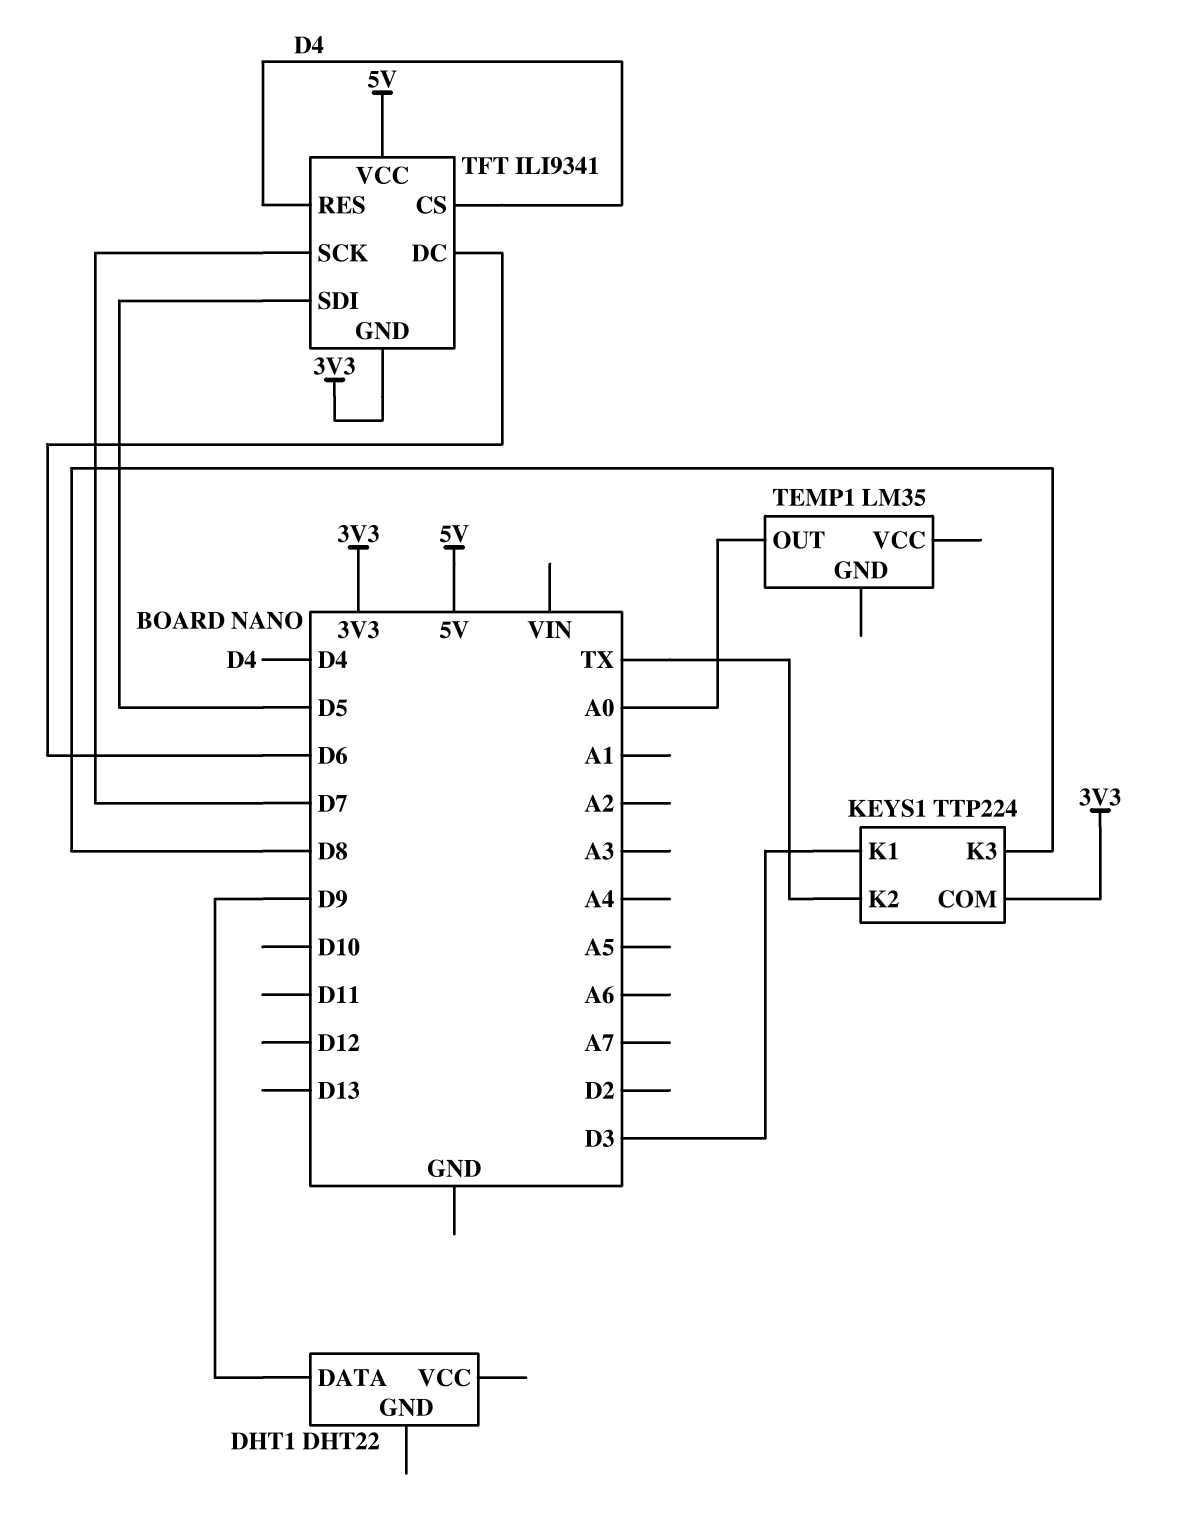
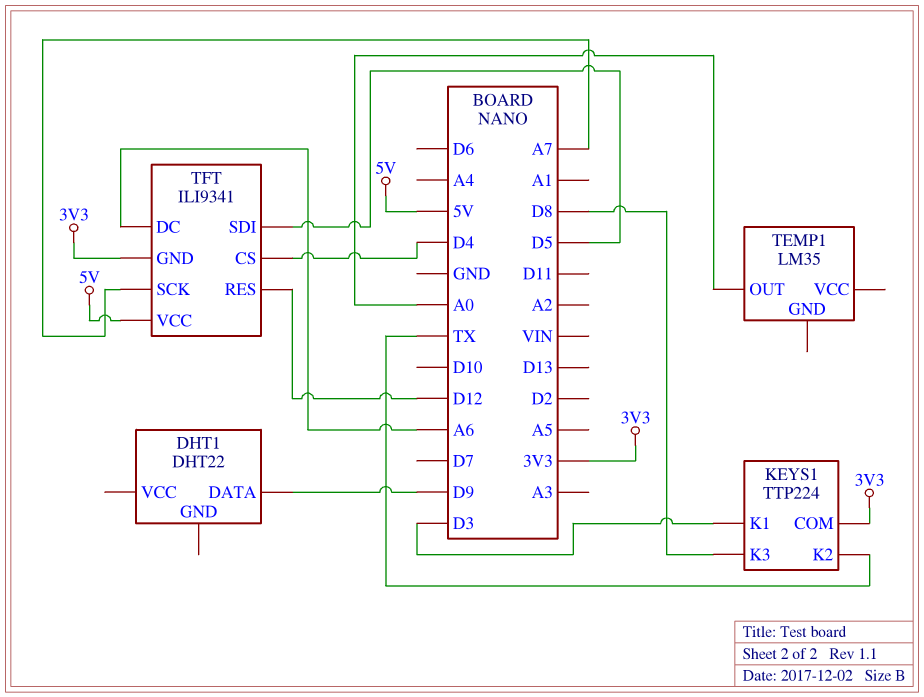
TFT pin DC: D6 -> A6
TFT pin RES: D4 -> D12
TFT pin SCK: D7 -> A7

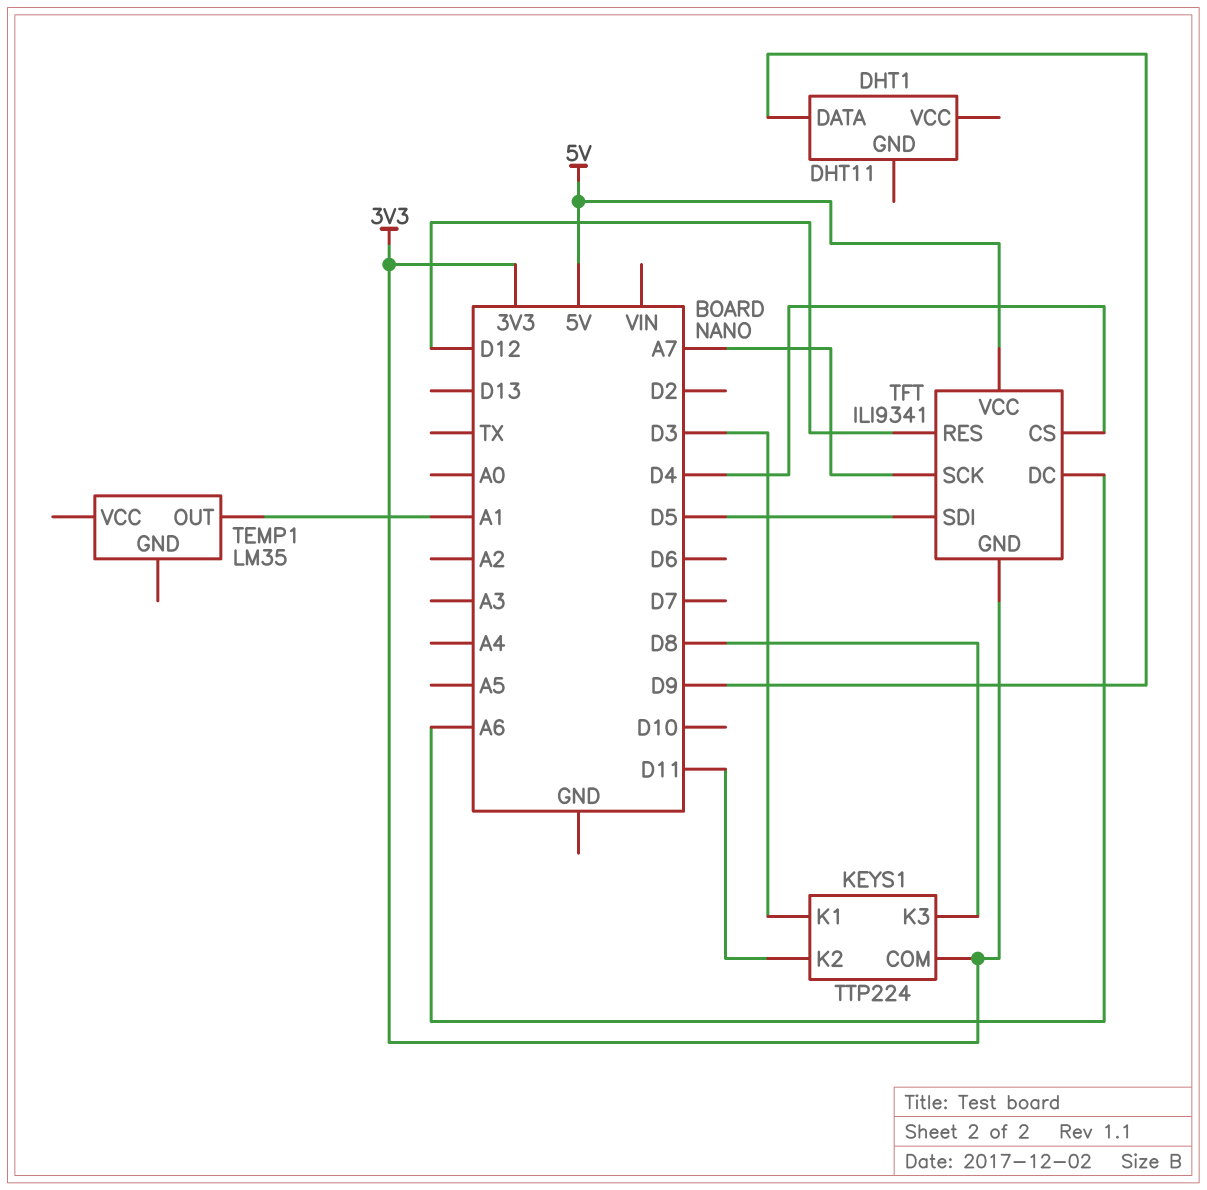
DHT1: DHT22 -> DHT11
KEYS1 pin K2: TX -> D11
TEMP1 pin OUT: A0 -> A1

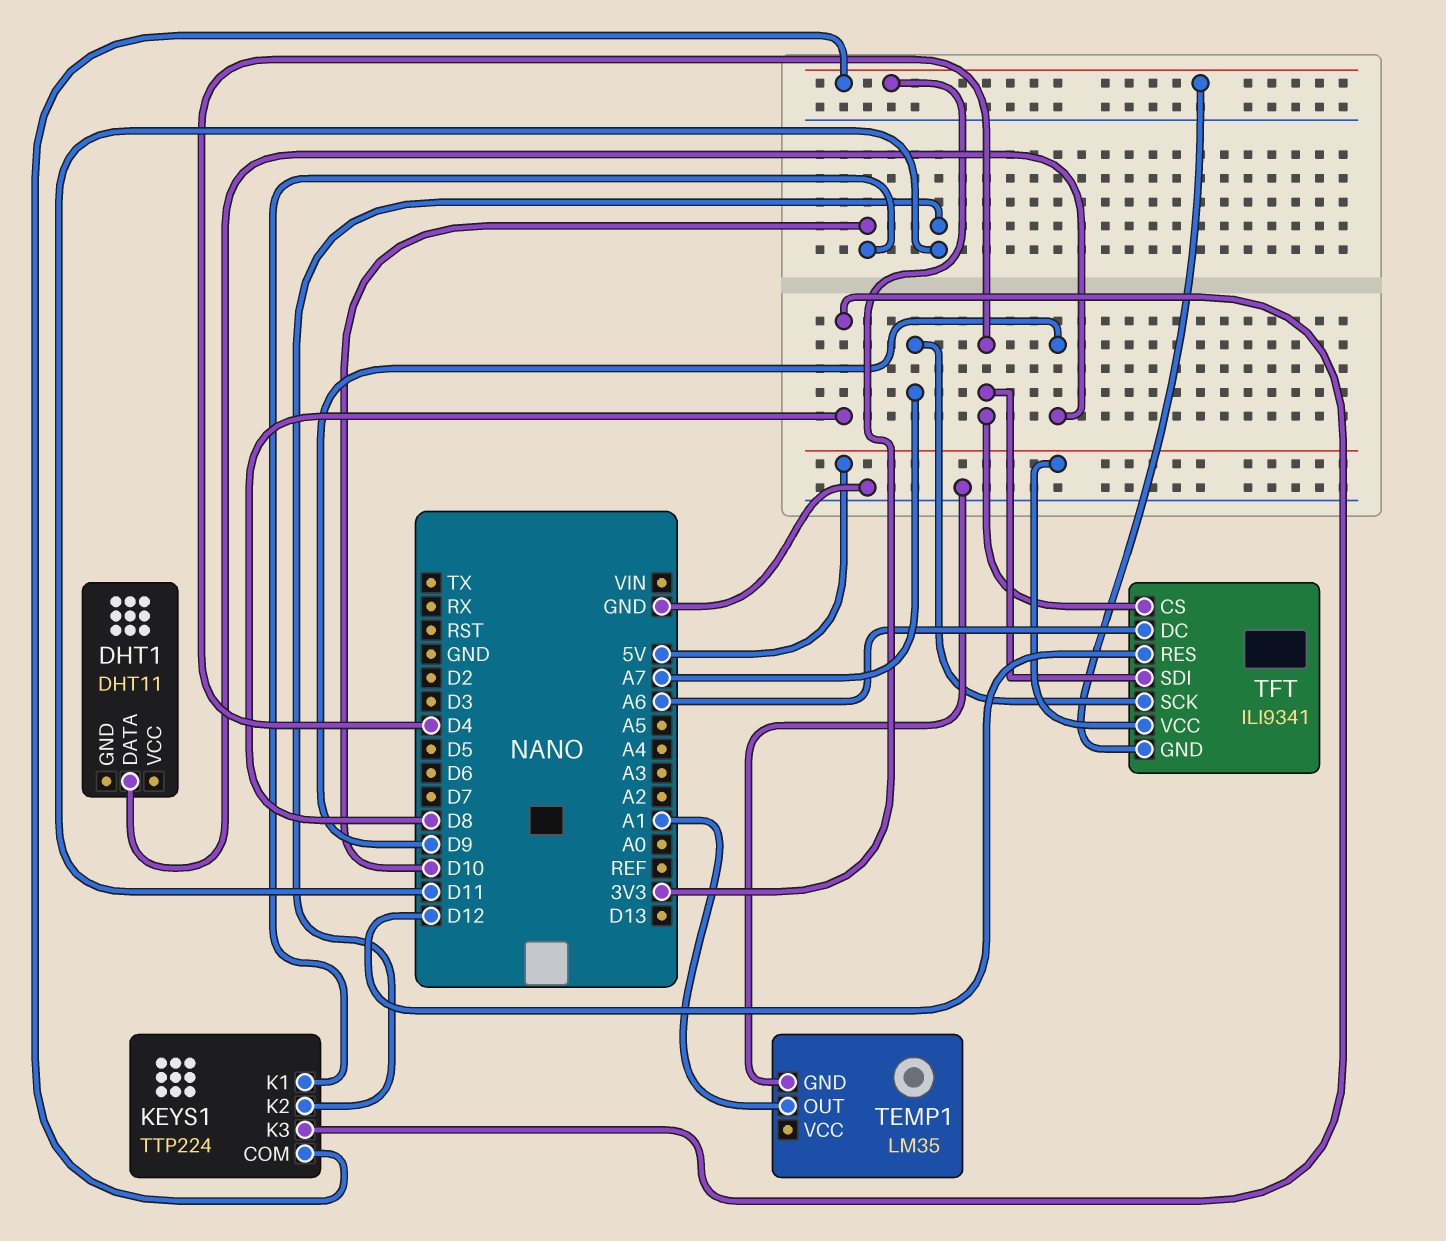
KEYS1 pin K1: D3 -> D10
TEMP1 pin GND: none -> GND
TFT pin SDI: D5 -> D4

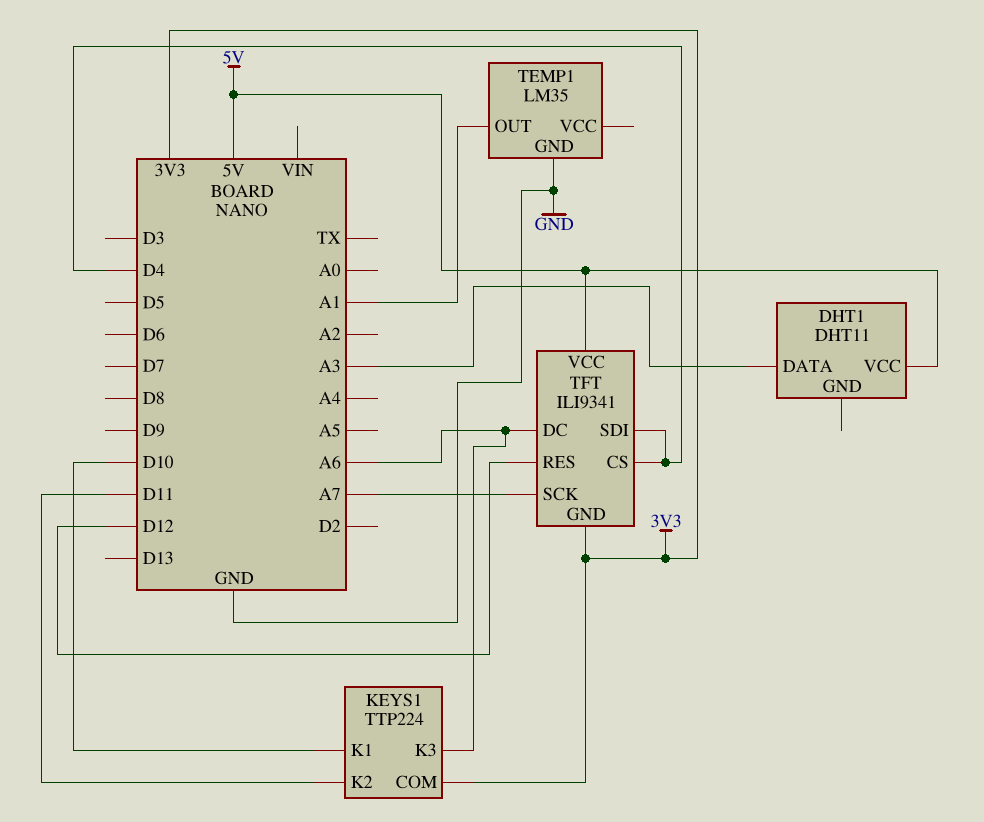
DHT1 pin DATA: D9 -> A3
DHT1 pin VCC: none -> 5V
KEYS1 pin K3: D8 -> A6

